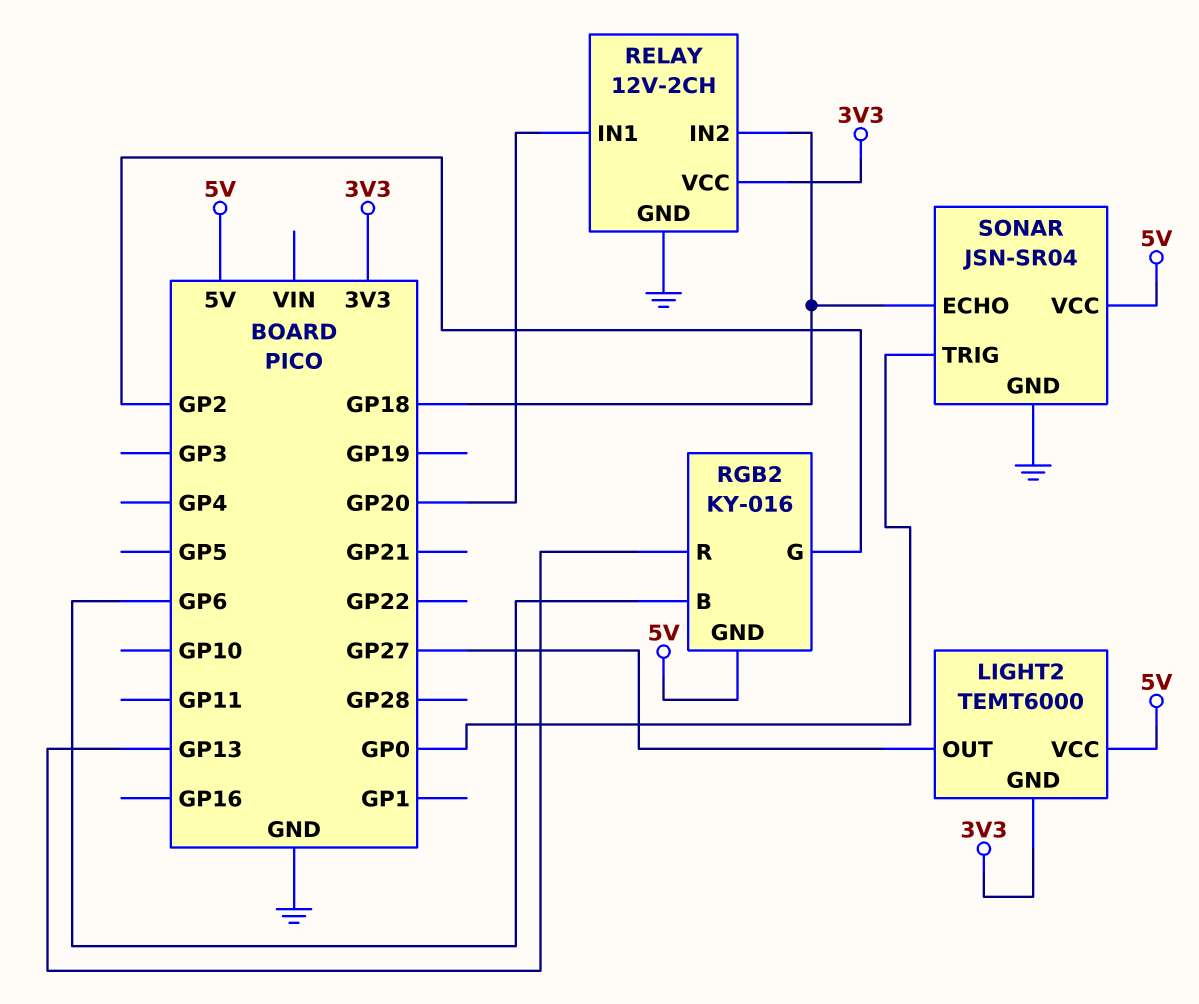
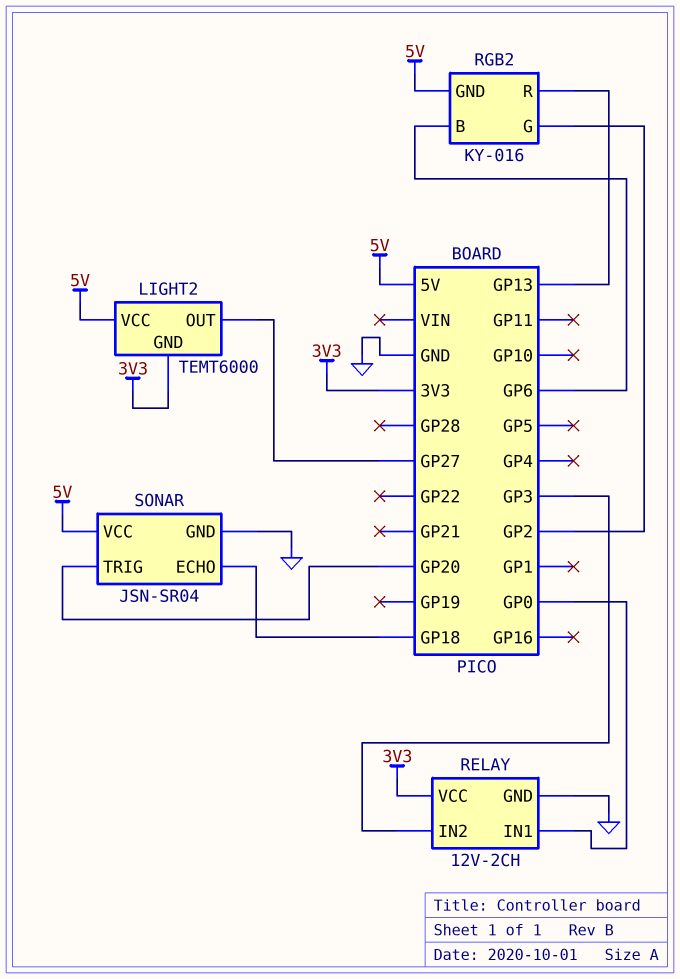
RELAY pin IN1: GP20 -> GP0
RELAY pin IN2: GP18 -> GP3
SONAR pin TRIG: GP0 -> GP20

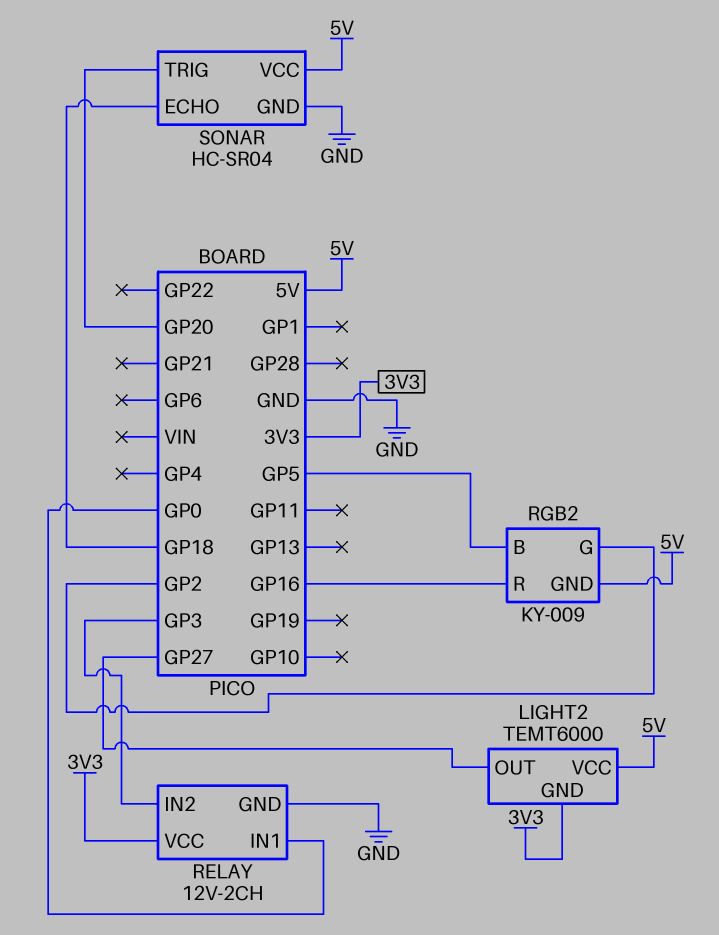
RGB2: KY-016 -> KY-009
RGB2 pin B: GP6 -> GP5
RGB2 pin R: GP13 -> GP16
SONAR: JSN-SR04 -> HC-SR04

